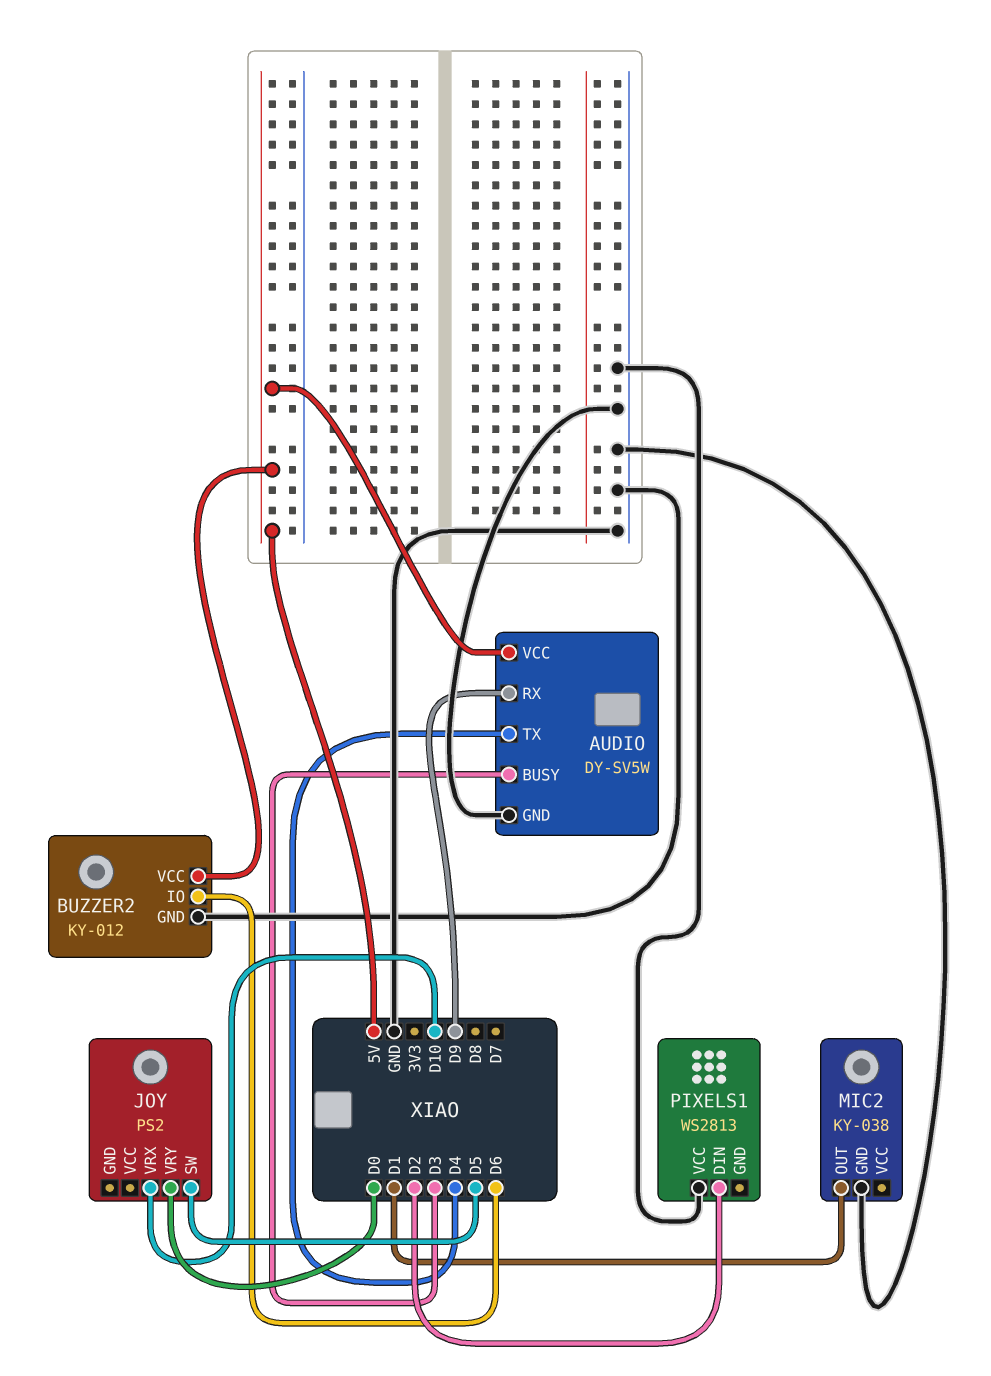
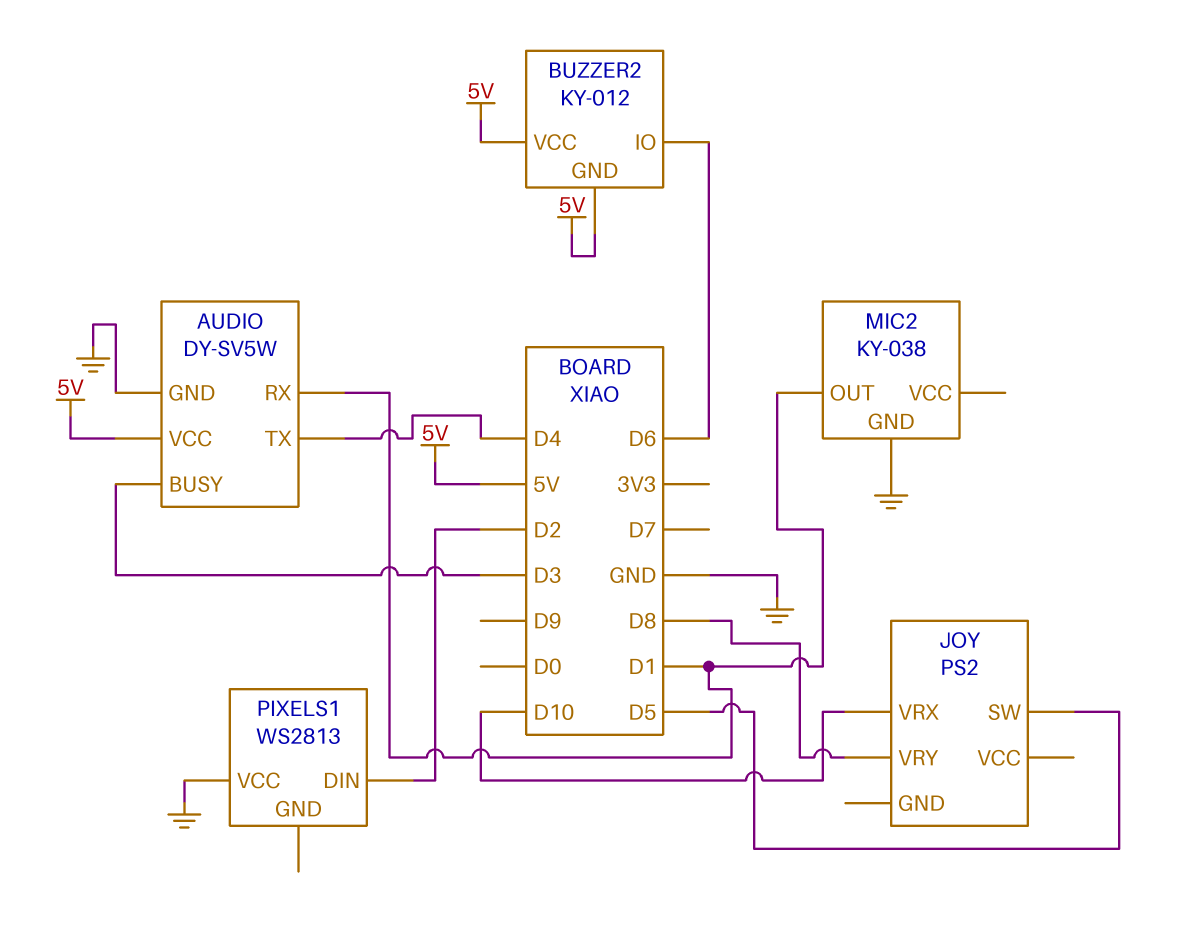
AUDIO pin RX: D9 -> D1
BUZZER2 pin GND: GND -> 5V
JOY pin VRY: D0 -> D8

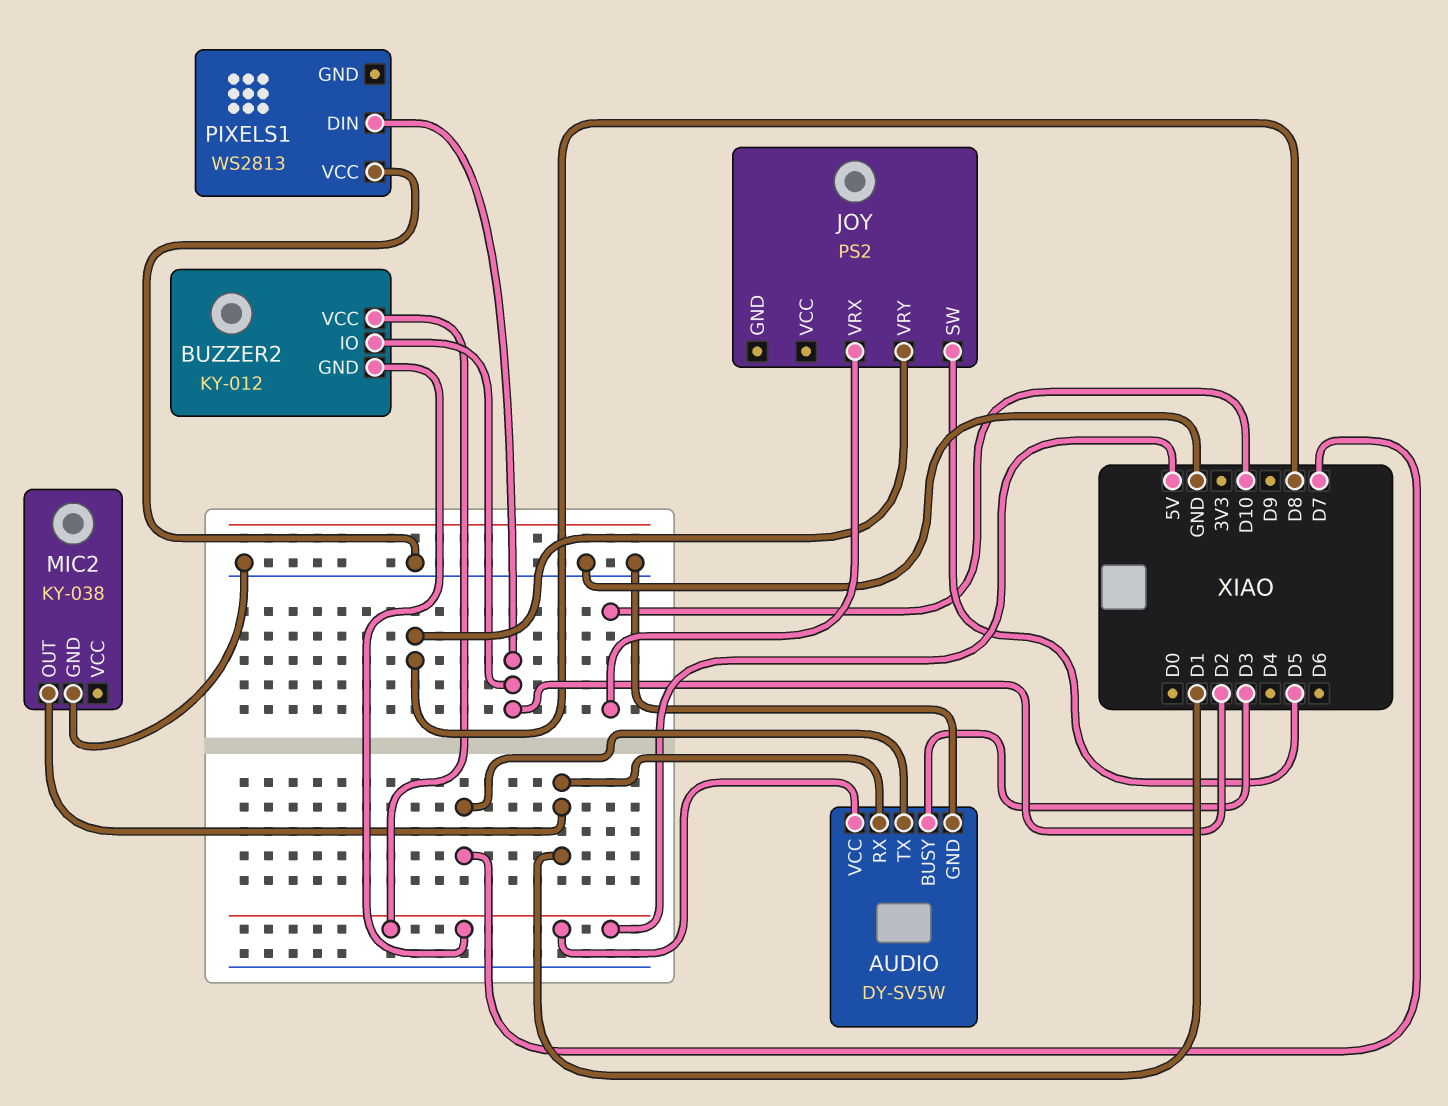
AUDIO pin TX: D4 -> D7
BUZZER2 pin IO: D6 -> D2

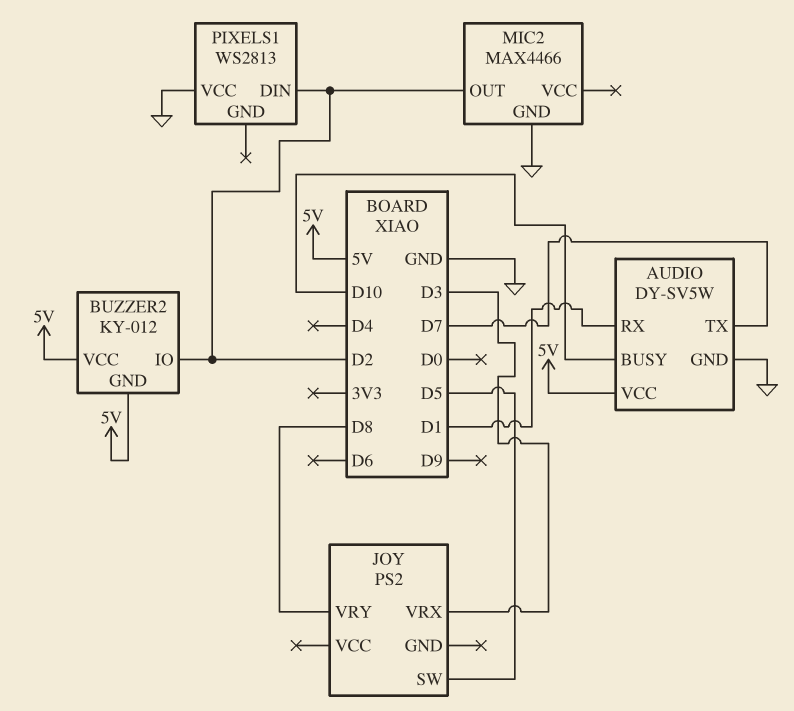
AUDIO pin BUSY: D3 -> D10
JOY pin VRX: D10 -> D3
MIC2: KY-038 -> MAX4466
MIC2 pin OUT: D1 -> D2

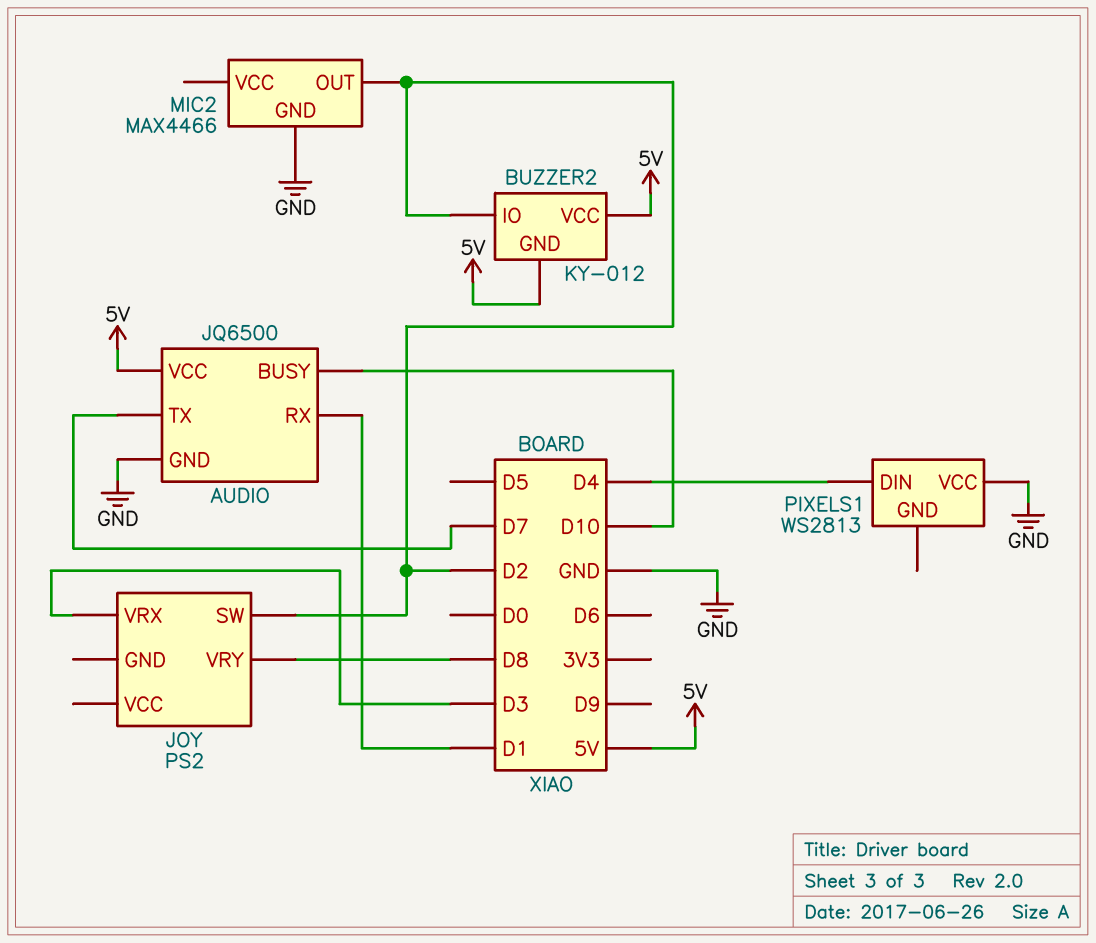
AUDIO: DY-SV5W -> JQ6500
JOY pin SW: D5 -> D2
PIXELS1 pin DIN: D2 -> D4

